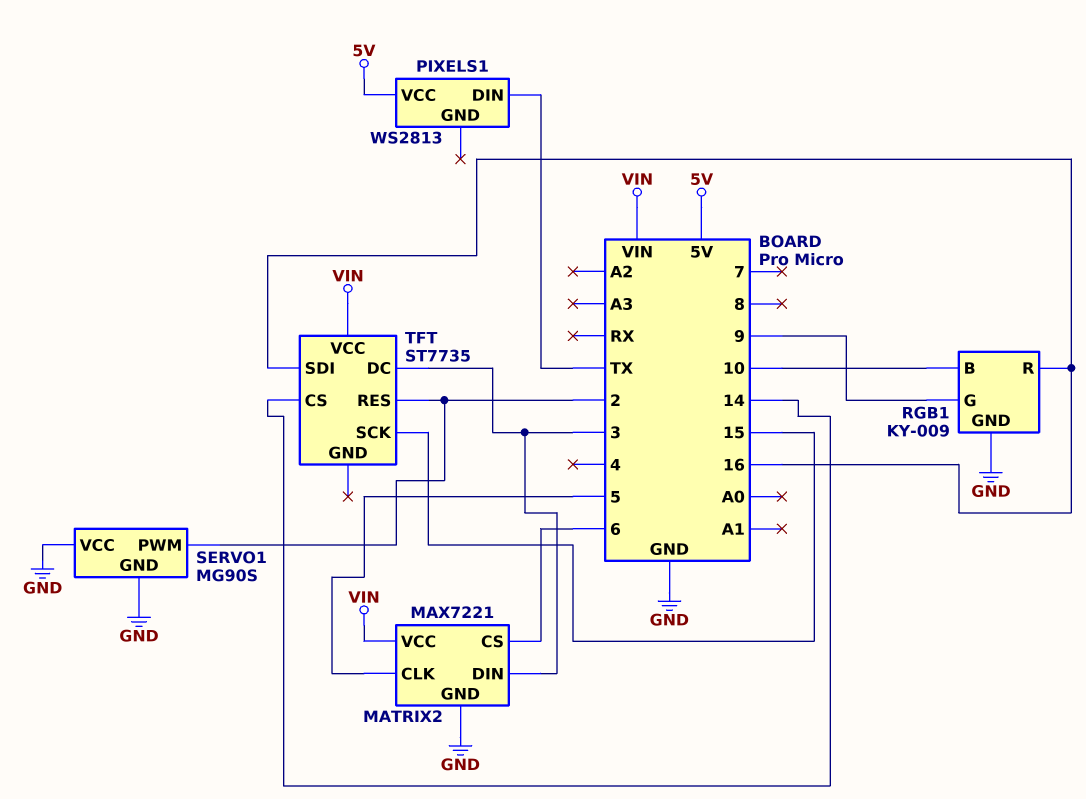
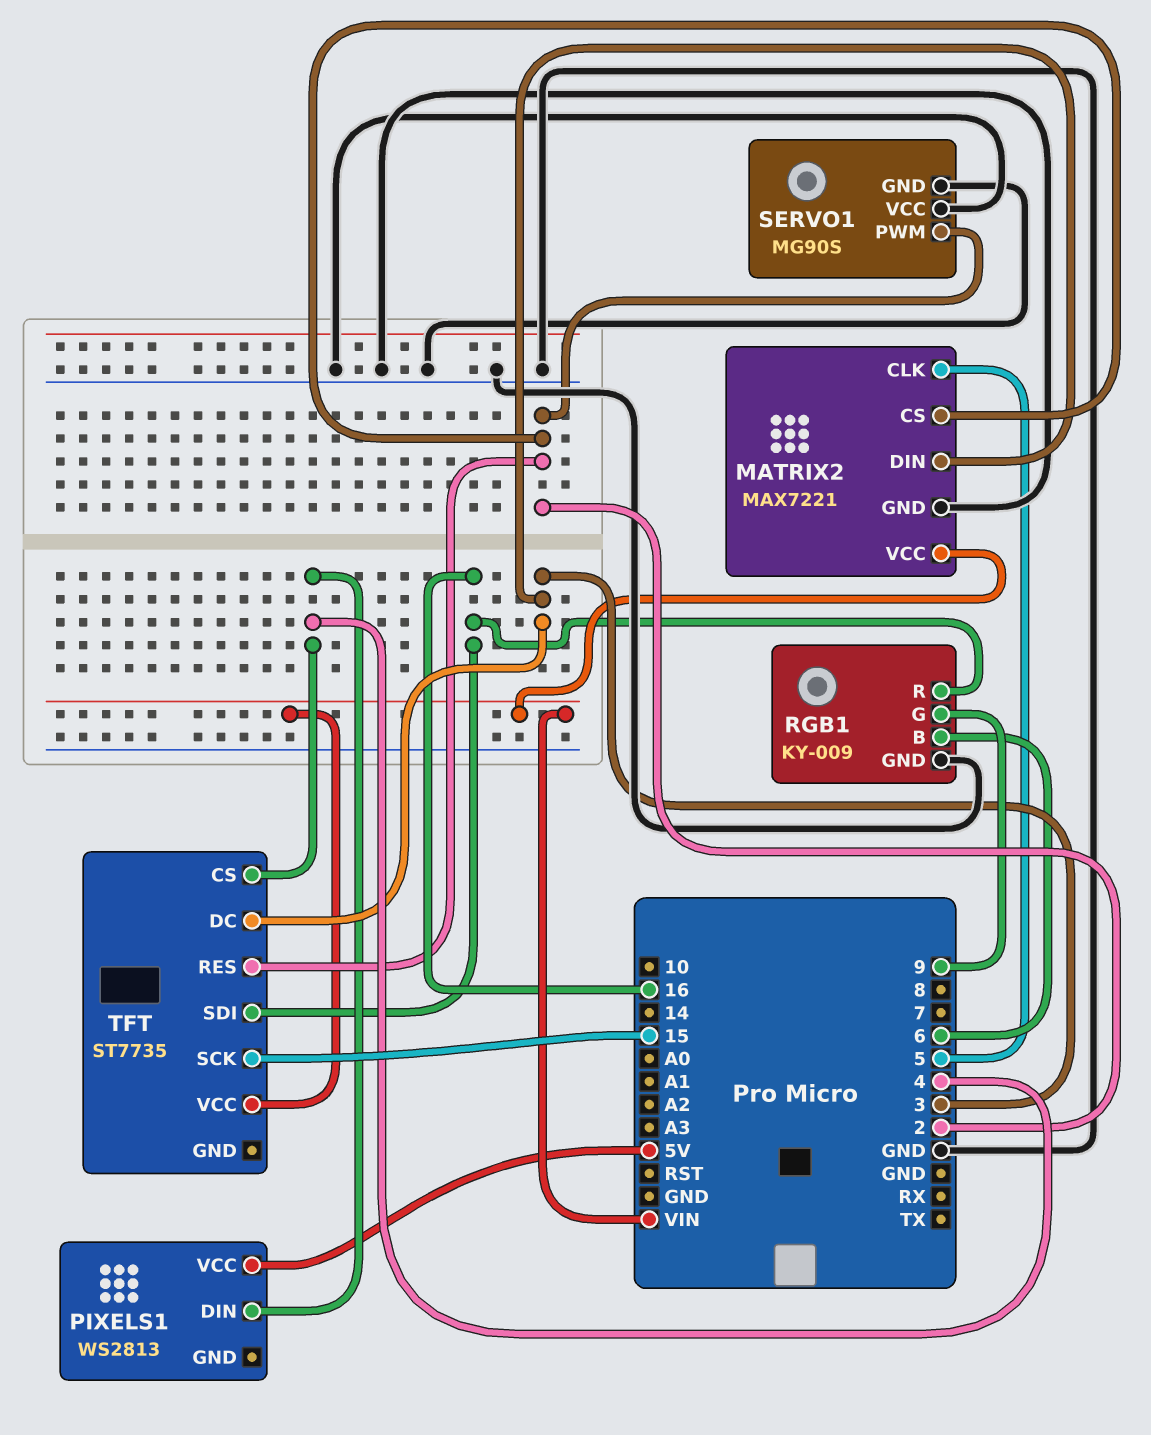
MATRIX2 pin CS: 6 -> 2
PIXELS1 pin DIN: TX -> 4
RGB1 pin B: 10 -> 6
TFT pin CS: 14 -> 4

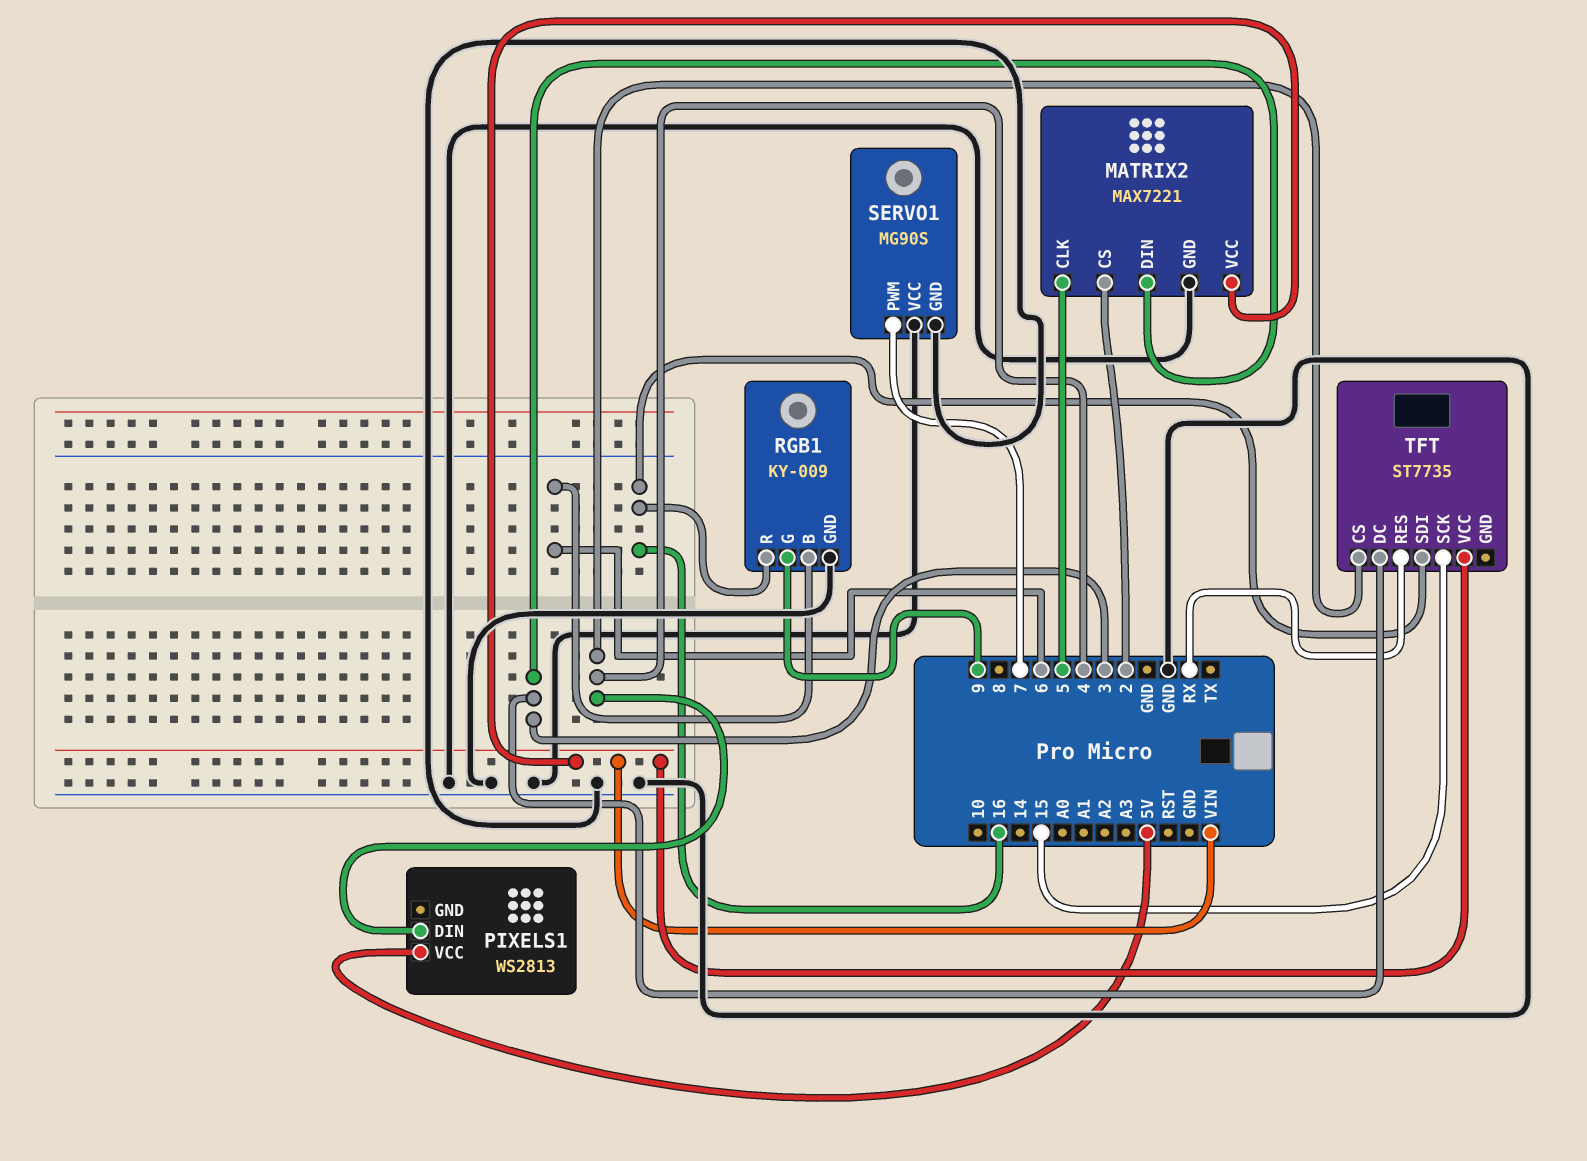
SERVO1 pin PWM: 2 -> 7
TFT pin RES: 2 -> RX

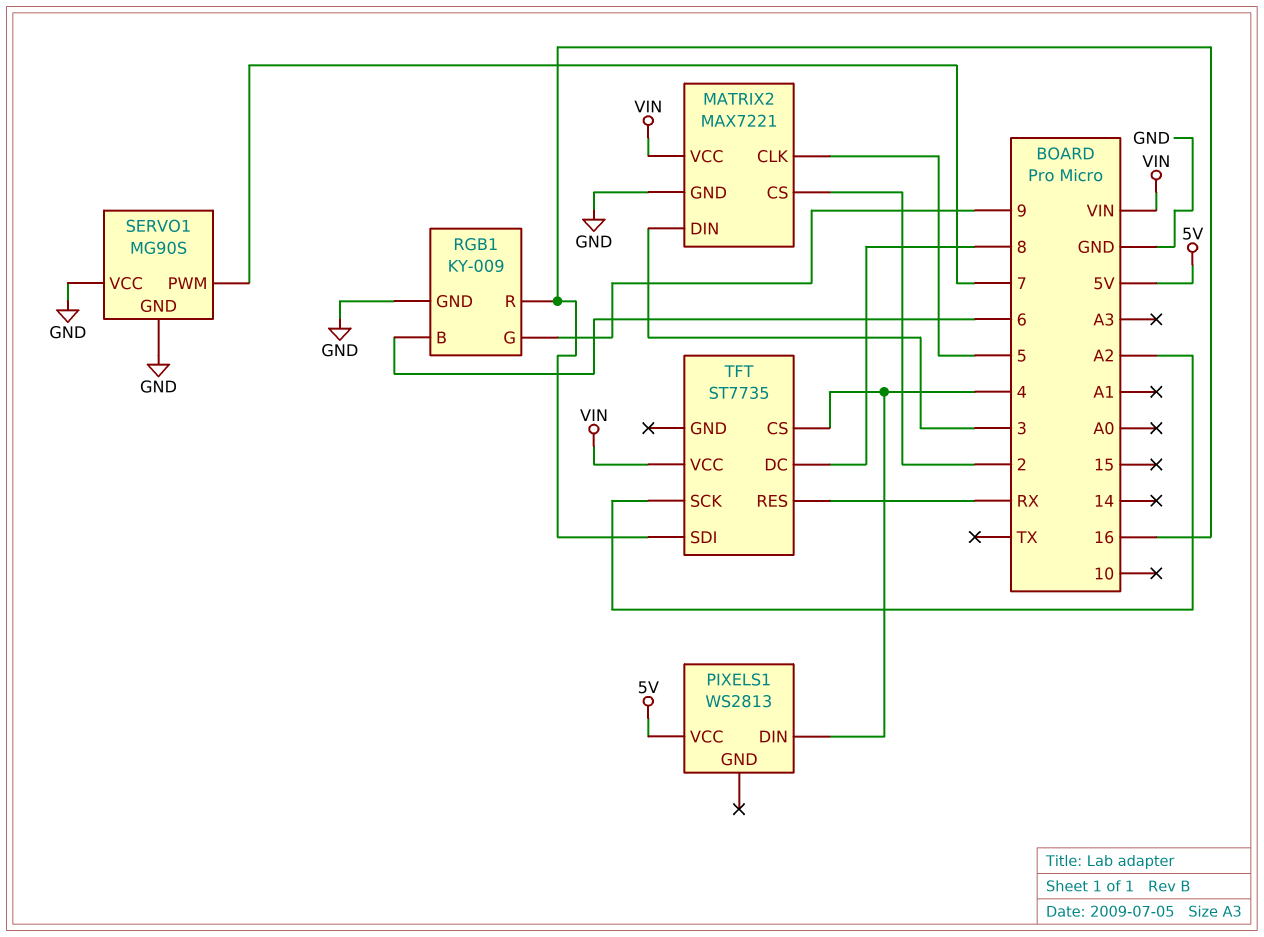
TFT pin DC: 3 -> 8
TFT pin SCK: 15 -> A2

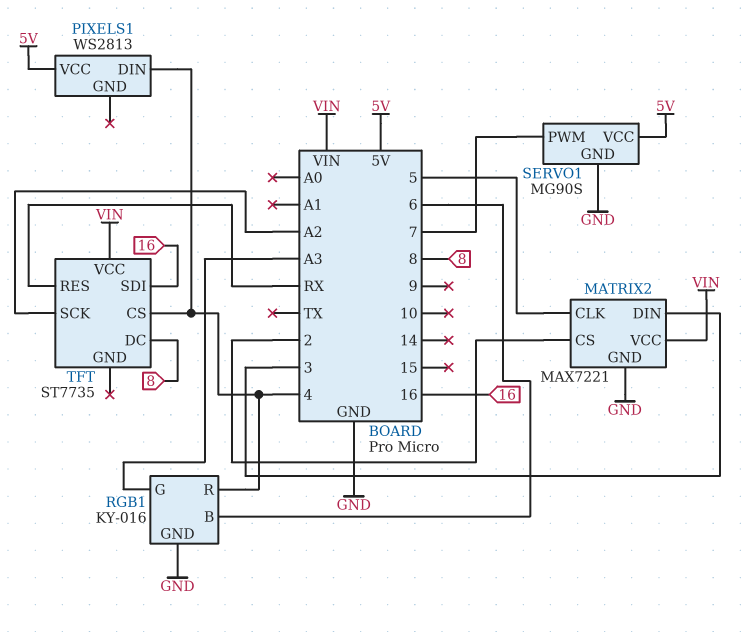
RGB1: KY-009 -> KY-016
RGB1 pin G: 9 -> A3
RGB1 pin R: 16 -> 4
SERVO1 pin VCC: GND -> 5V

